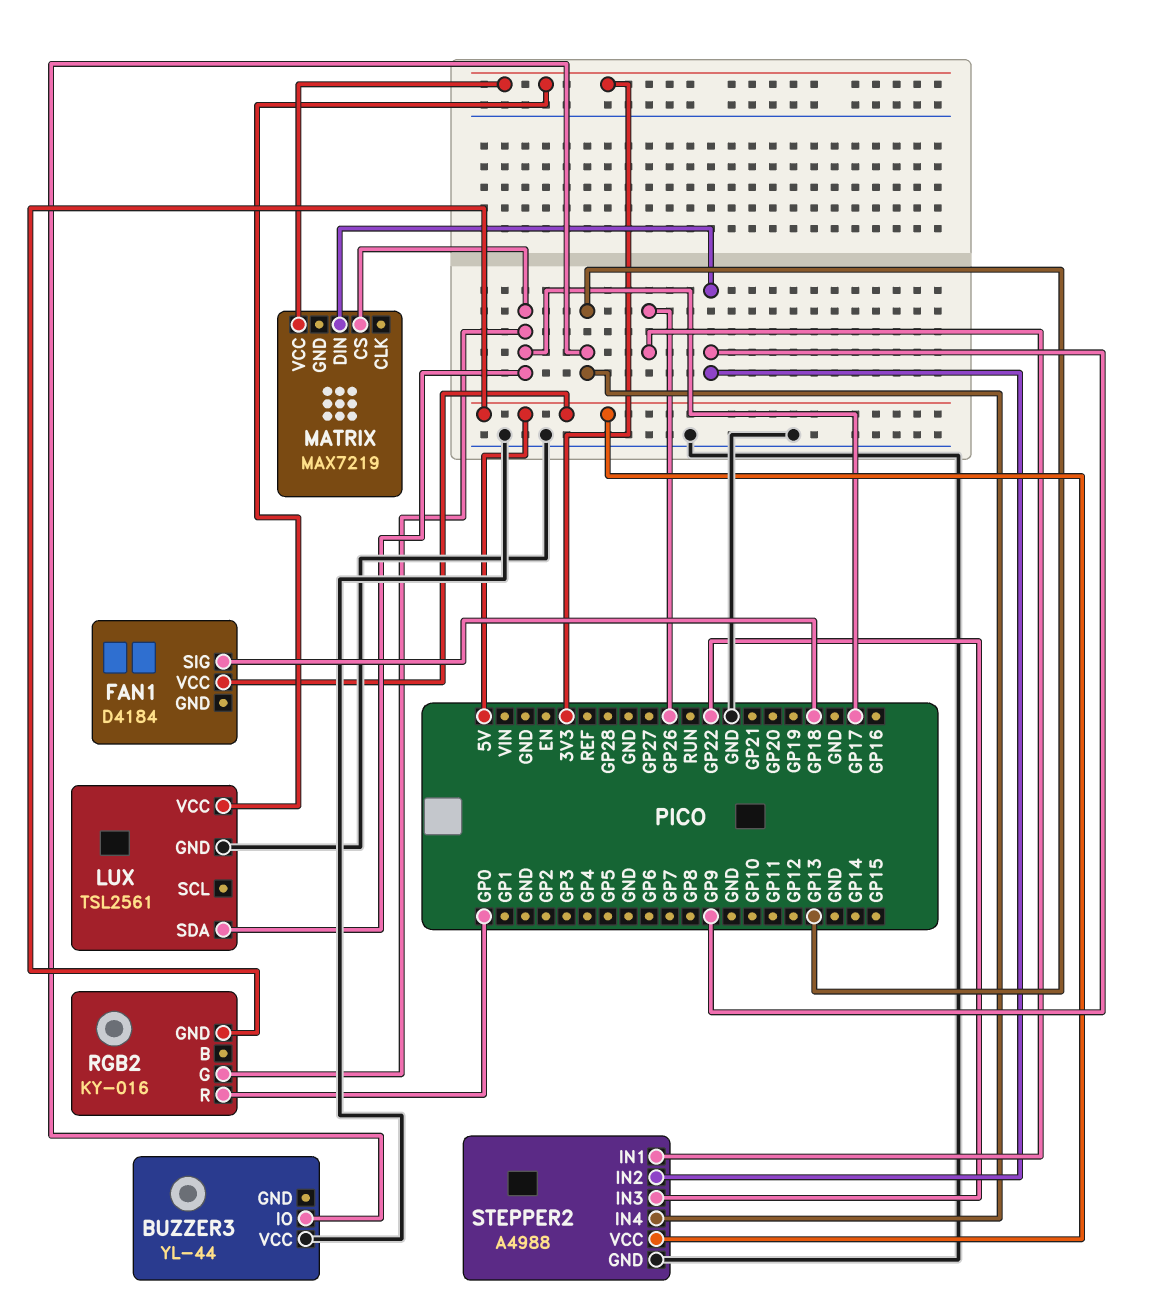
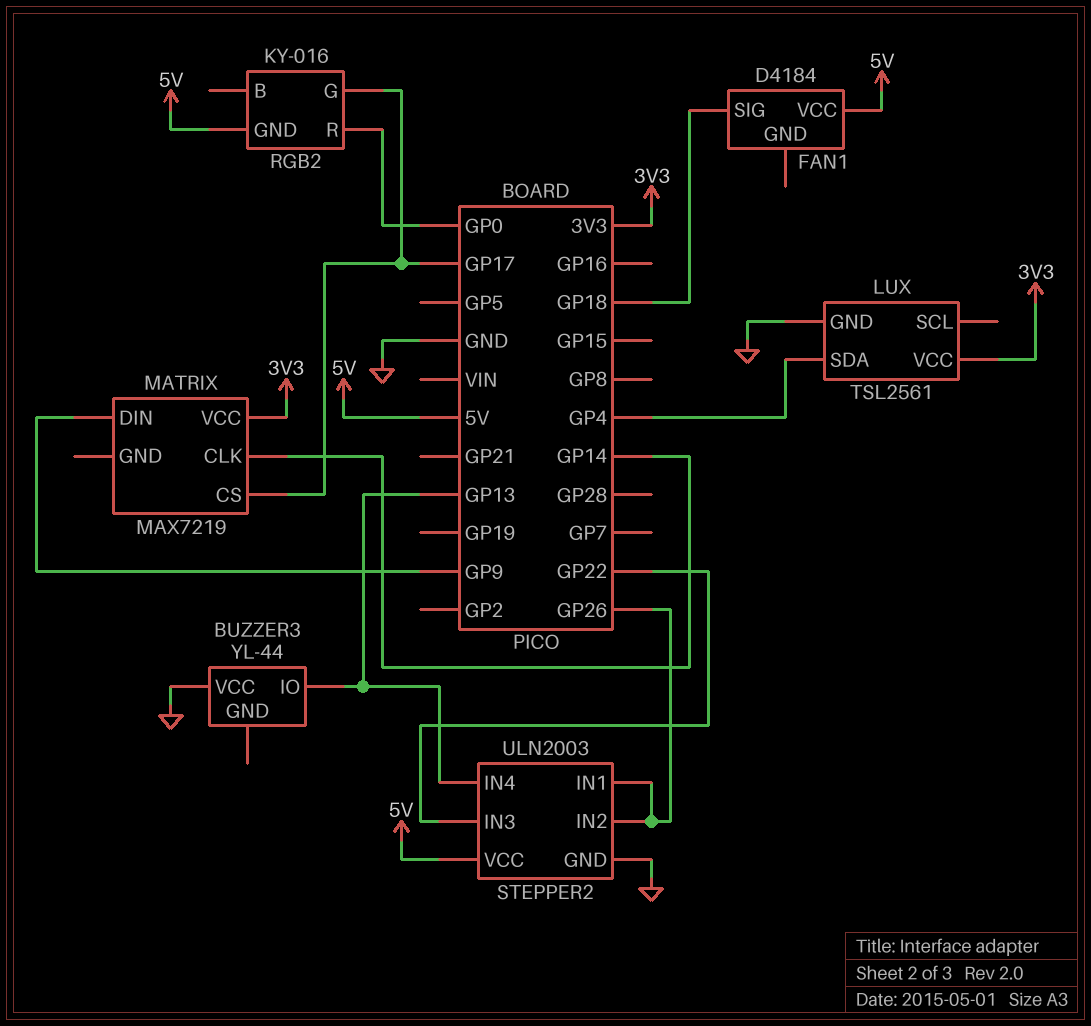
LUX pin SDA: GP17 -> GP4
MATRIX pin CLK: none -> GP14
STEPPER2: A4988 -> ULN2003
STEPPER2 pin IN2: GP9 -> GP26

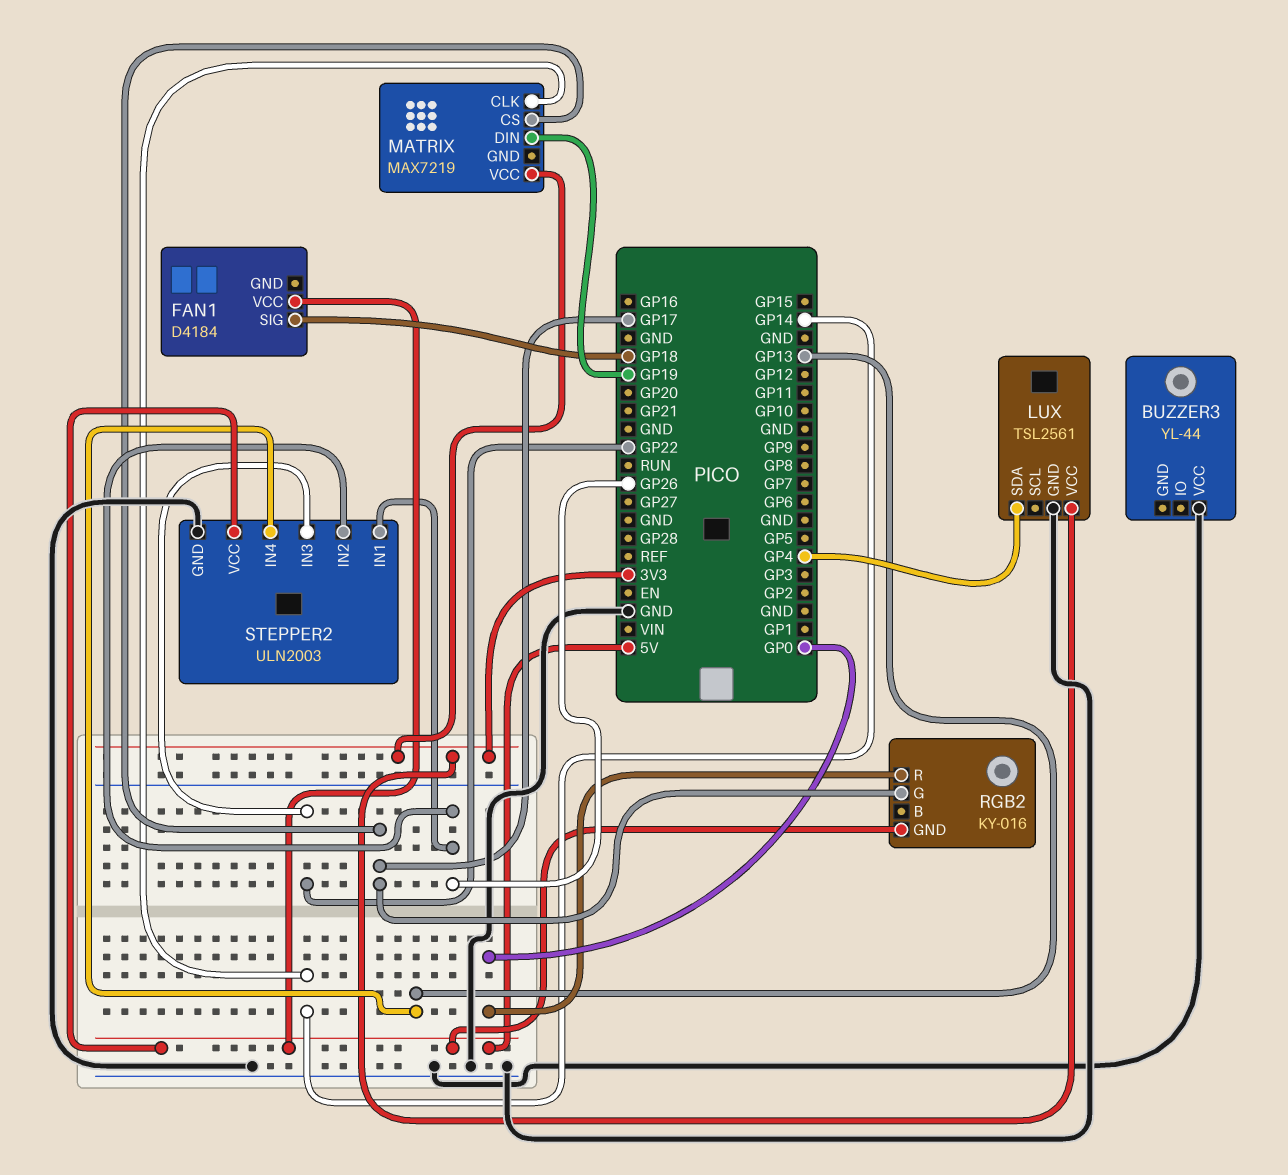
BUZZER3 pin IO: GP13 -> none
MATRIX pin DIN: GP9 -> GP19

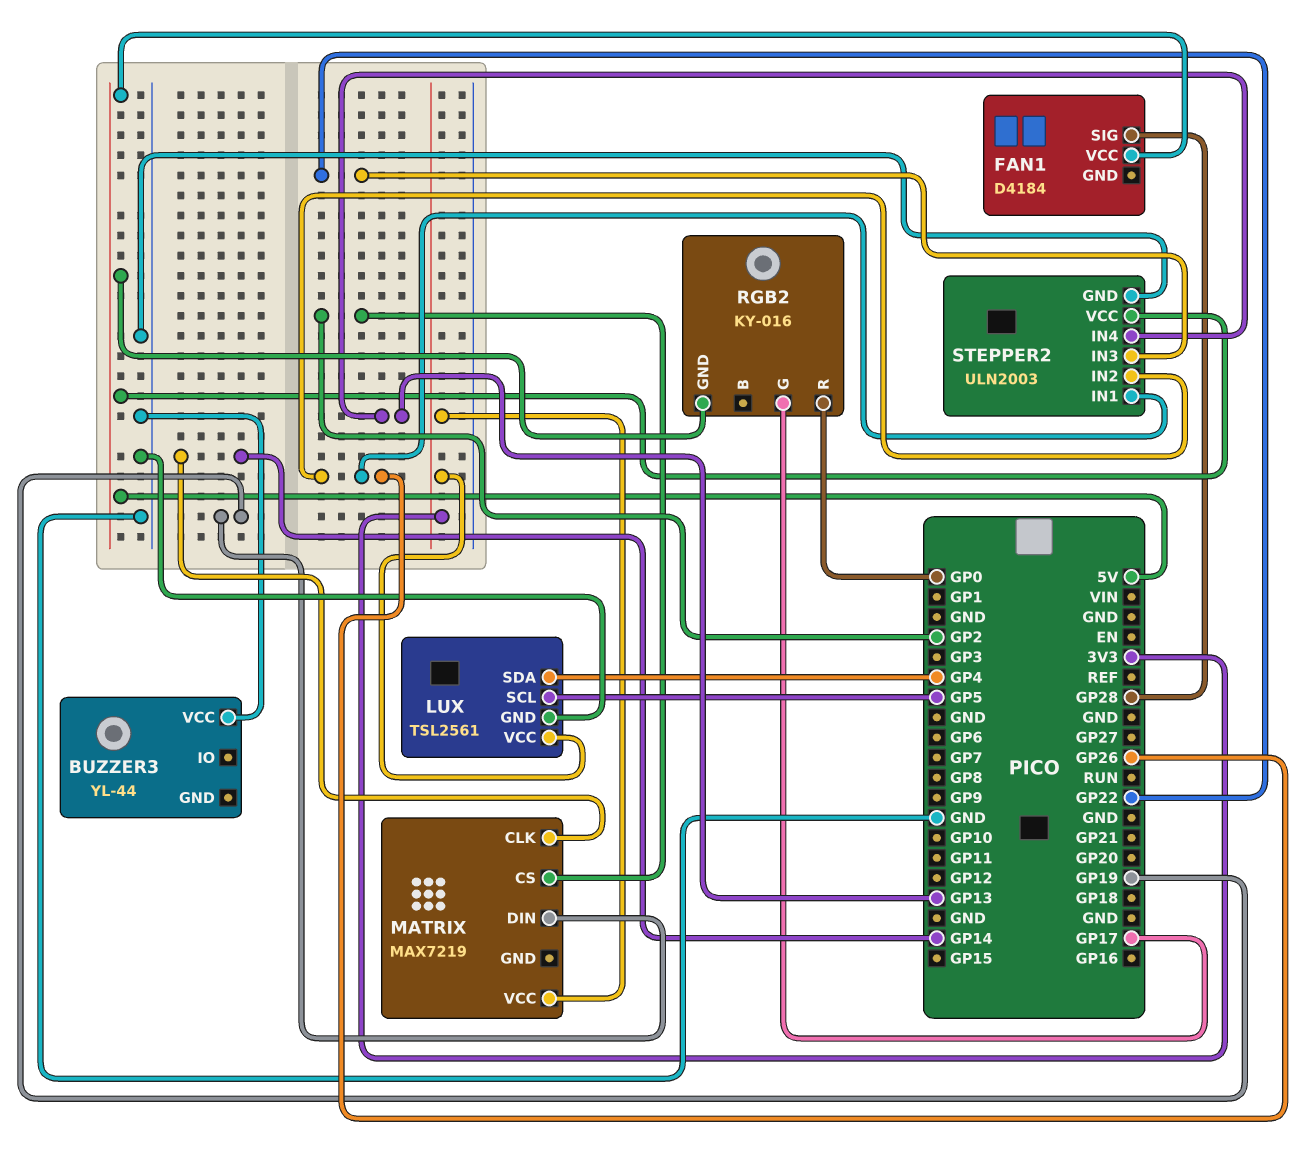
FAN1 pin SIG: GP18 -> GP28
LUX pin SCL: none -> GP5
MATRIX pin CS: GP17 -> GP2

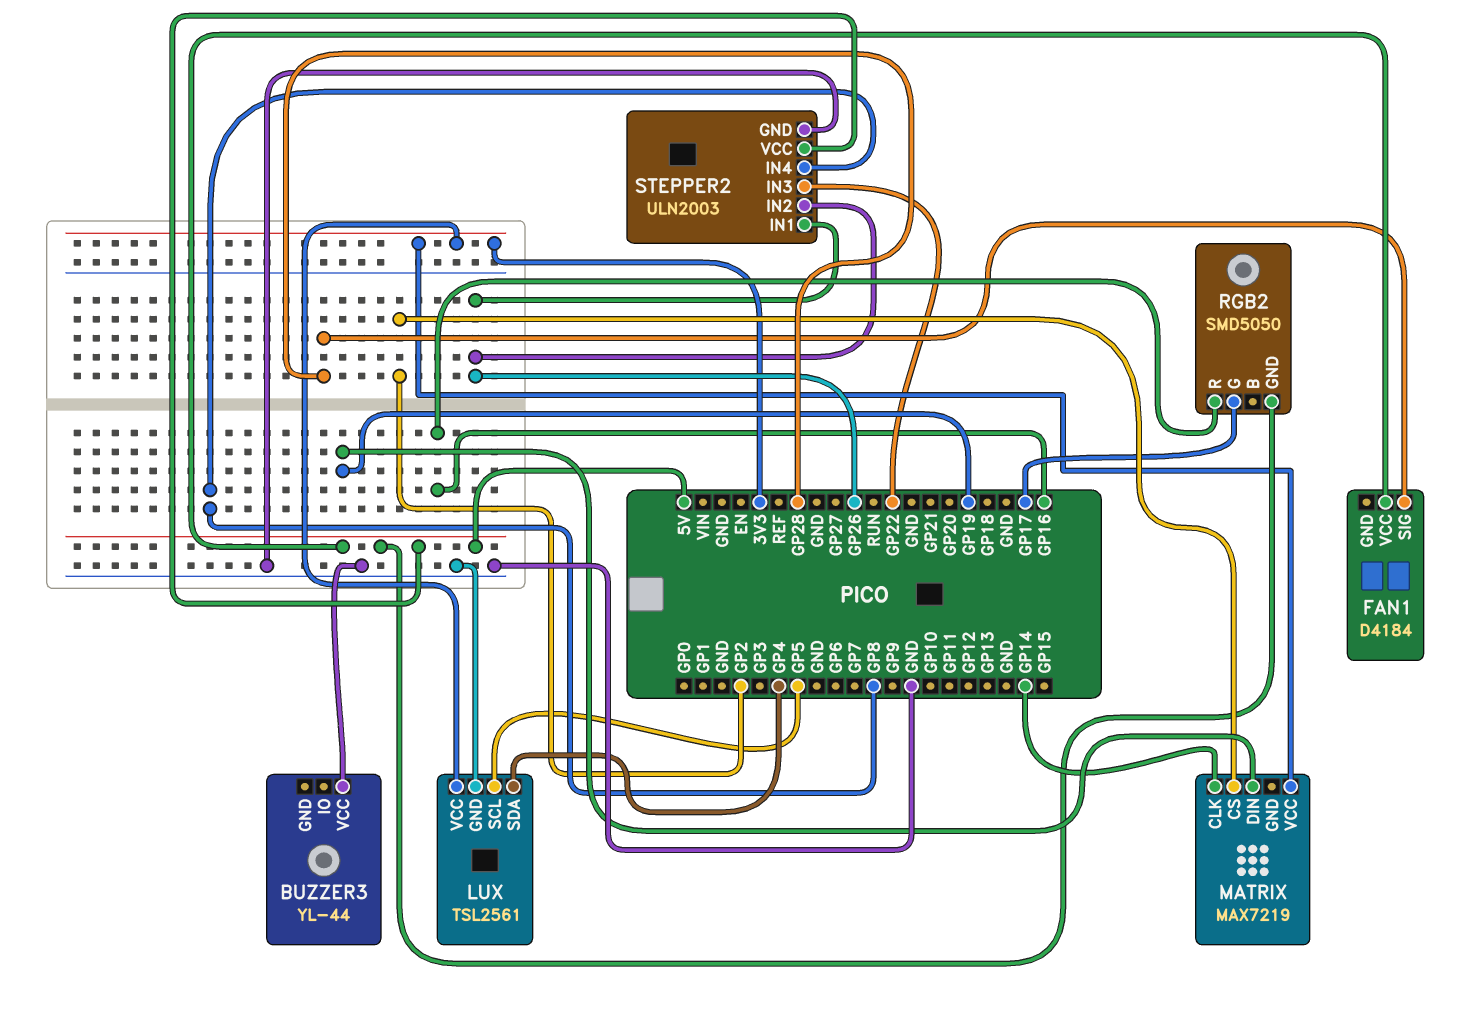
RGB2: KY-016 -> SMD5050
RGB2 pin R: GP0 -> GP16
STEPPER2 pin IN4: GP13 -> GP8

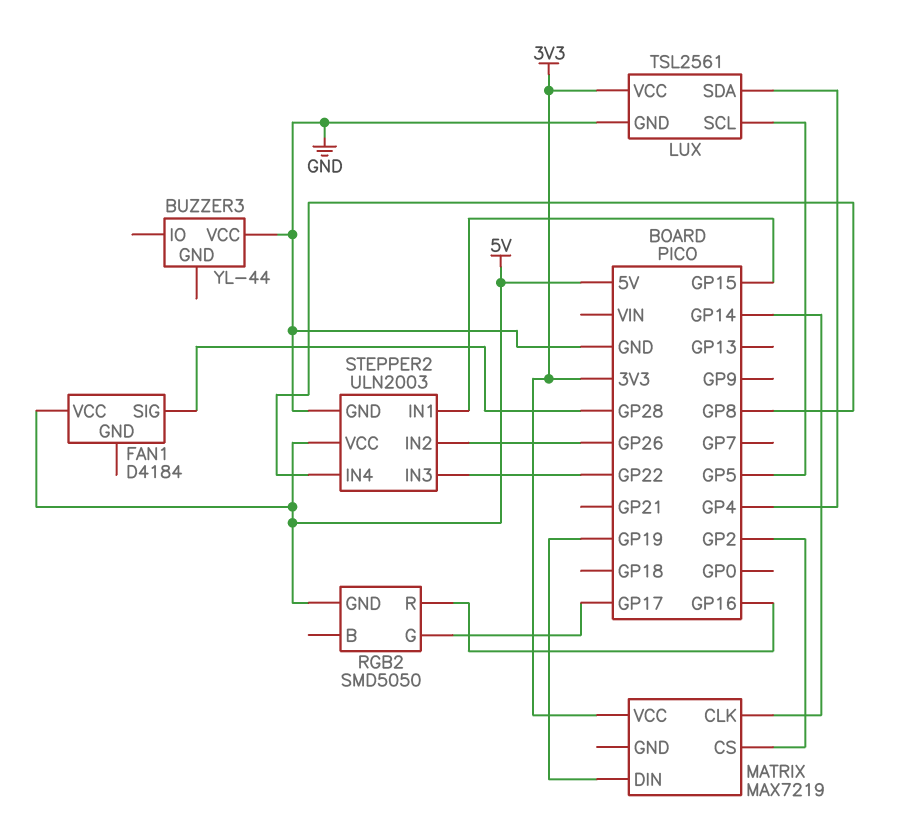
STEPPER2 pin IN1: GP26 -> GP15

